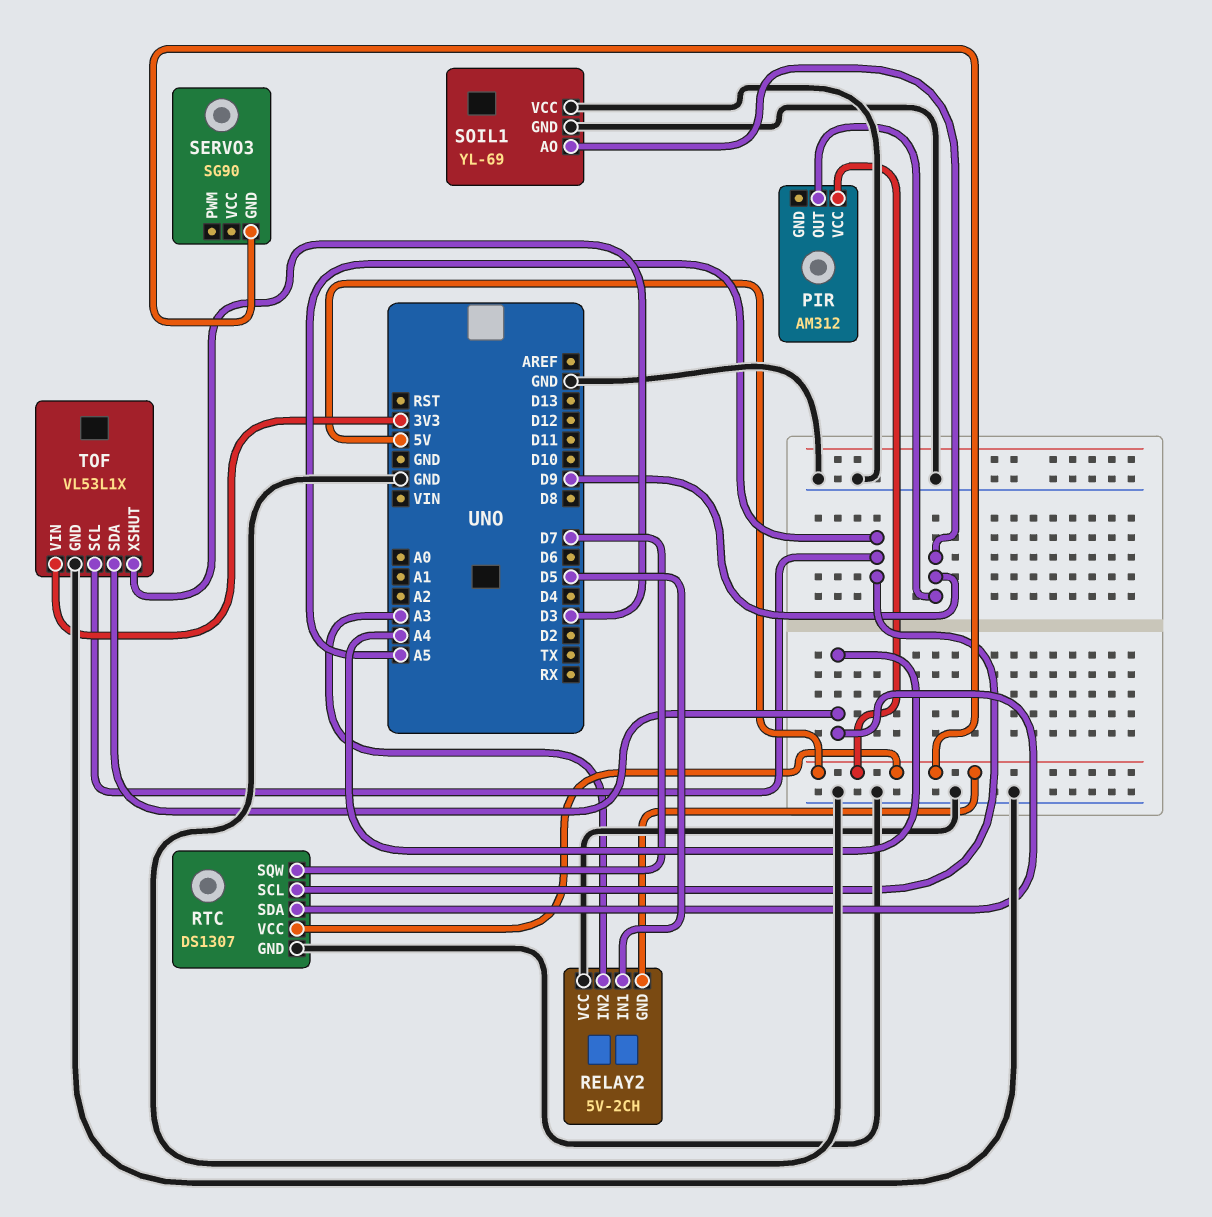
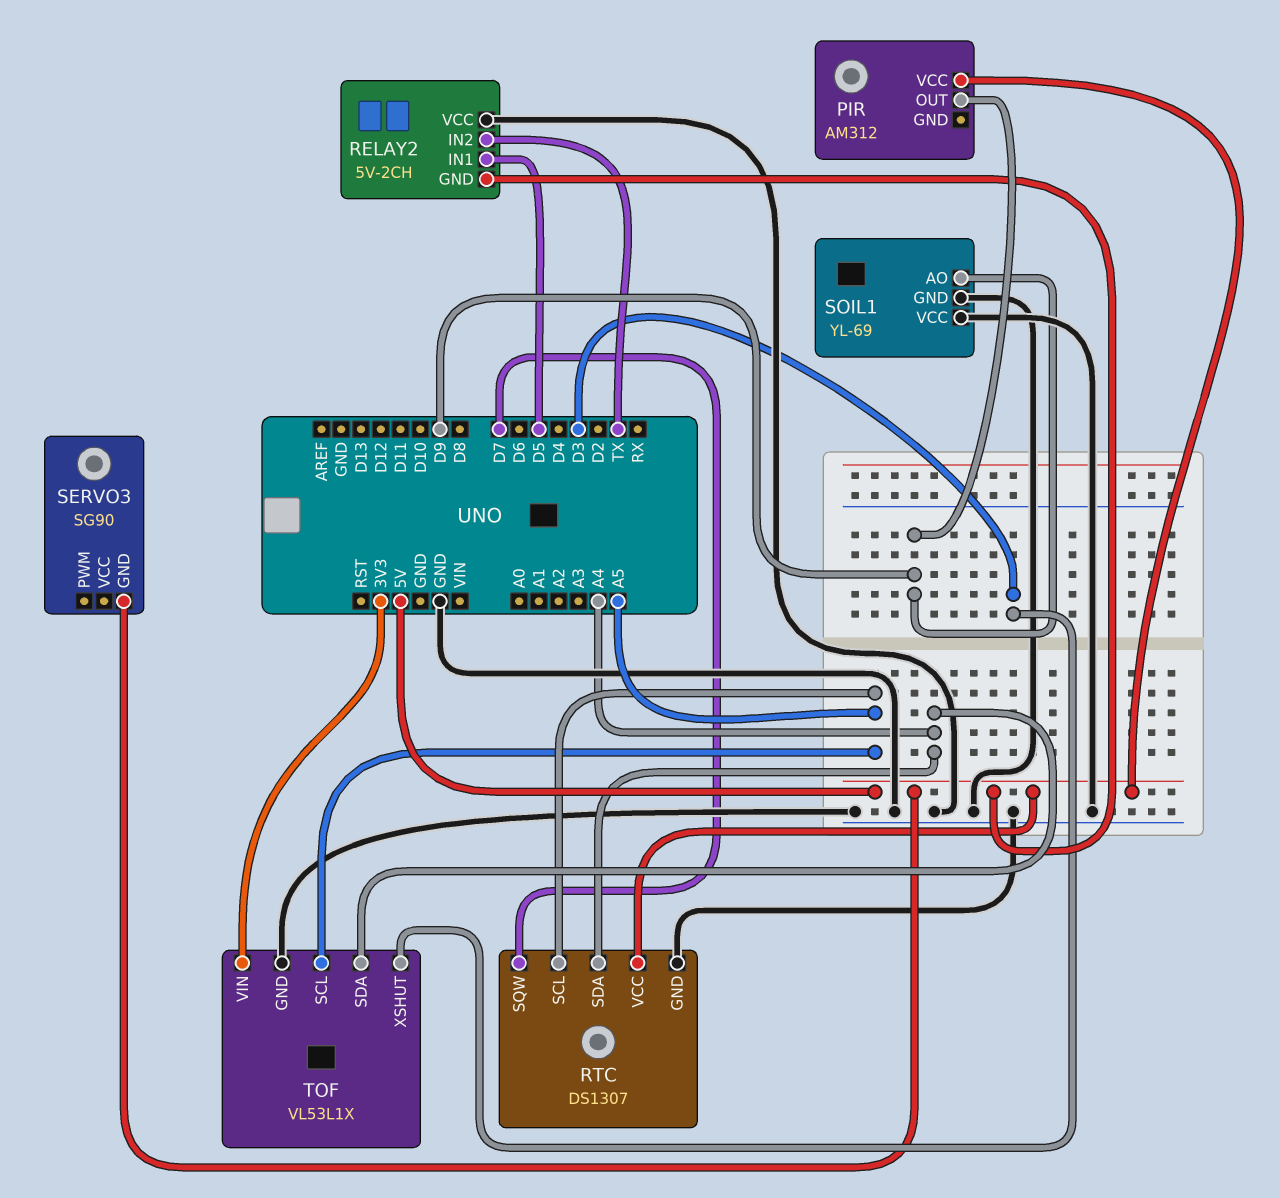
RELAY2 pin IN2: A3 -> TX

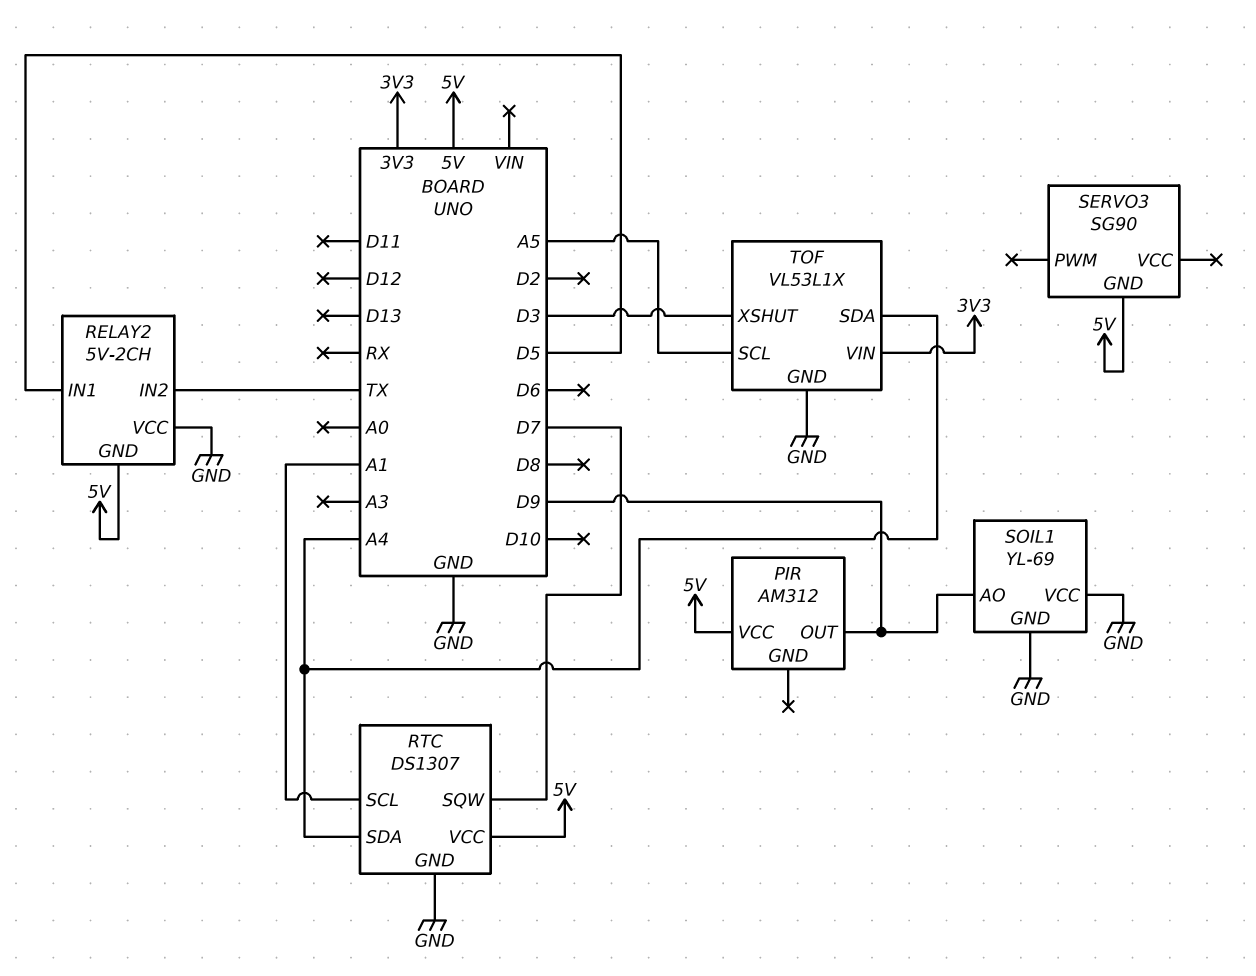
RTC pin SCL: A5 -> A1

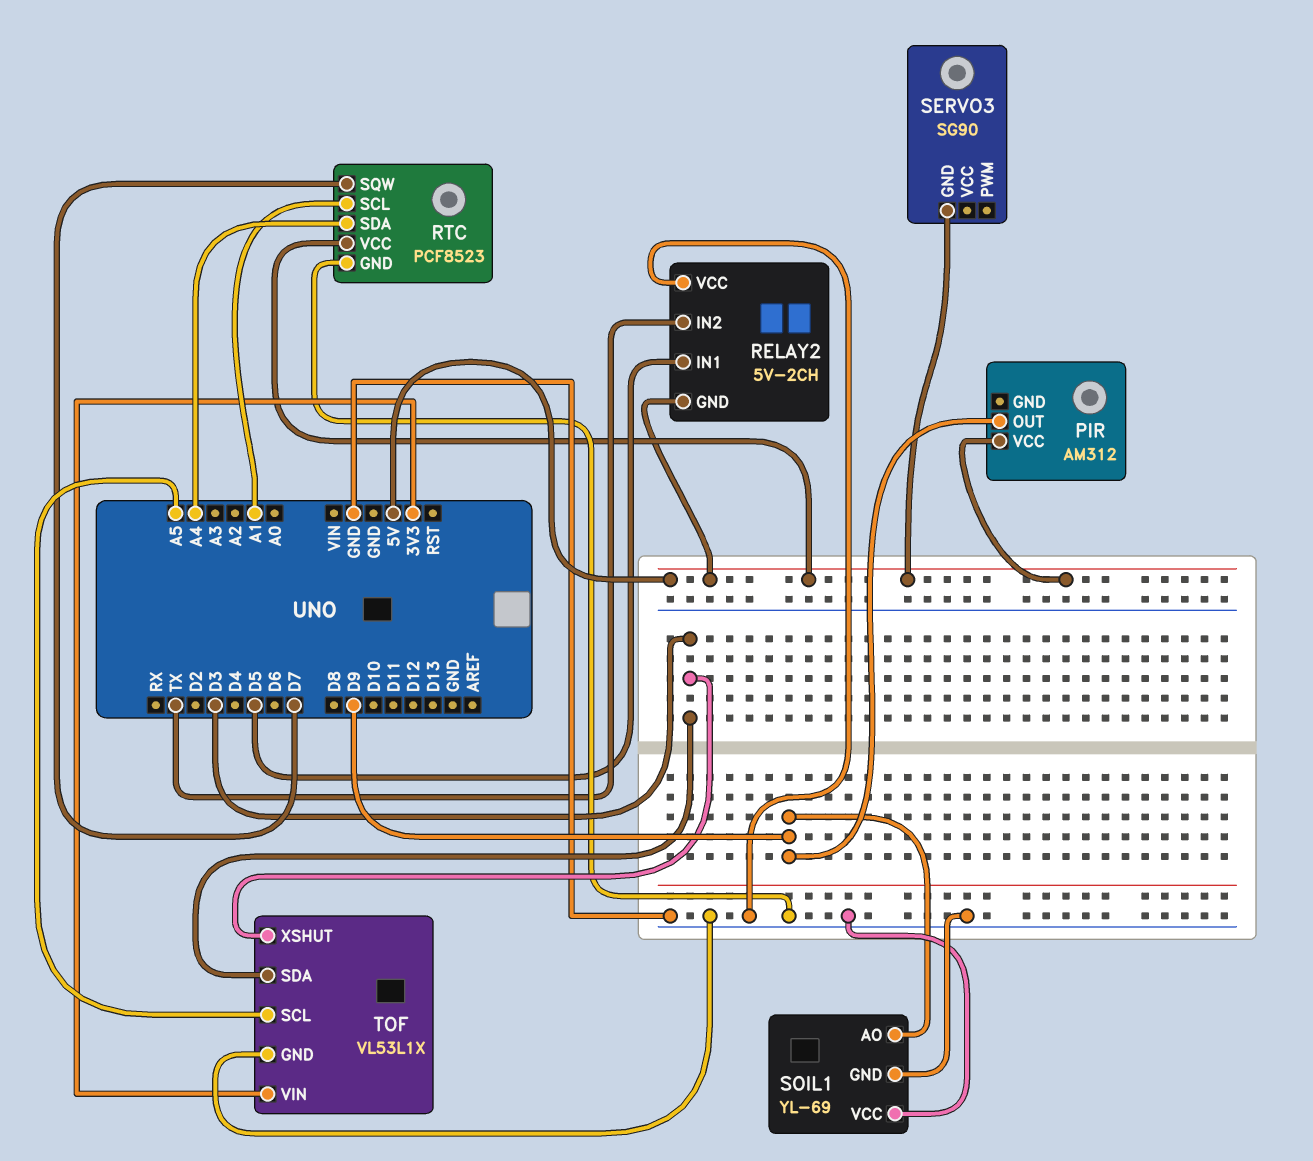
RTC: DS1307 -> PCF8523
TOF pin SDA: A4 -> D3

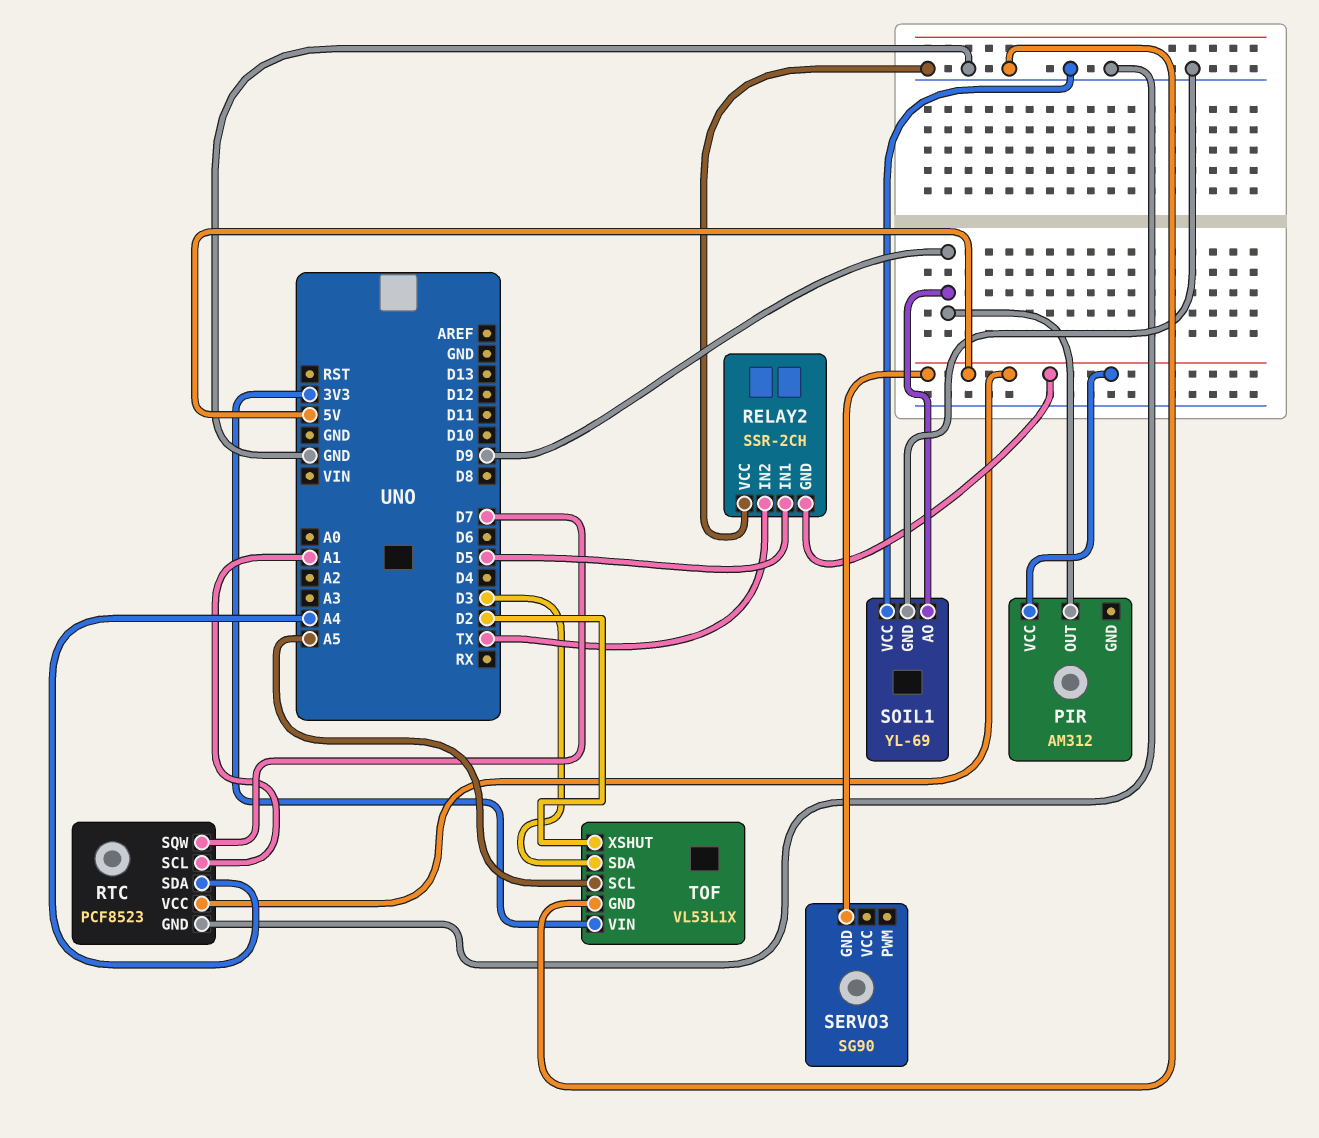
RELAY2: 5V-2CH -> SSR-2CH
TOF pin XSHUT: D3 -> D2

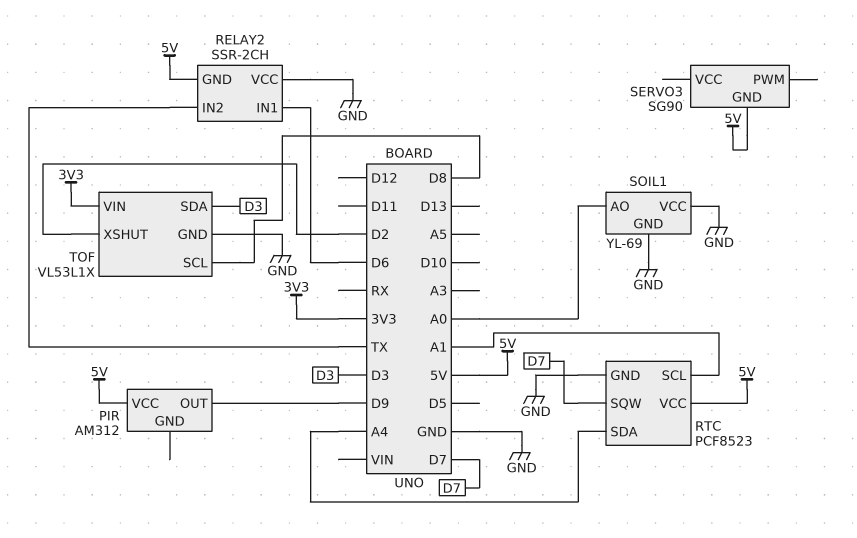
RELAY2 pin IN1: D5 -> D6
SOIL1 pin AO: D9 -> A0
TOF pin SCL: A5 -> D8

